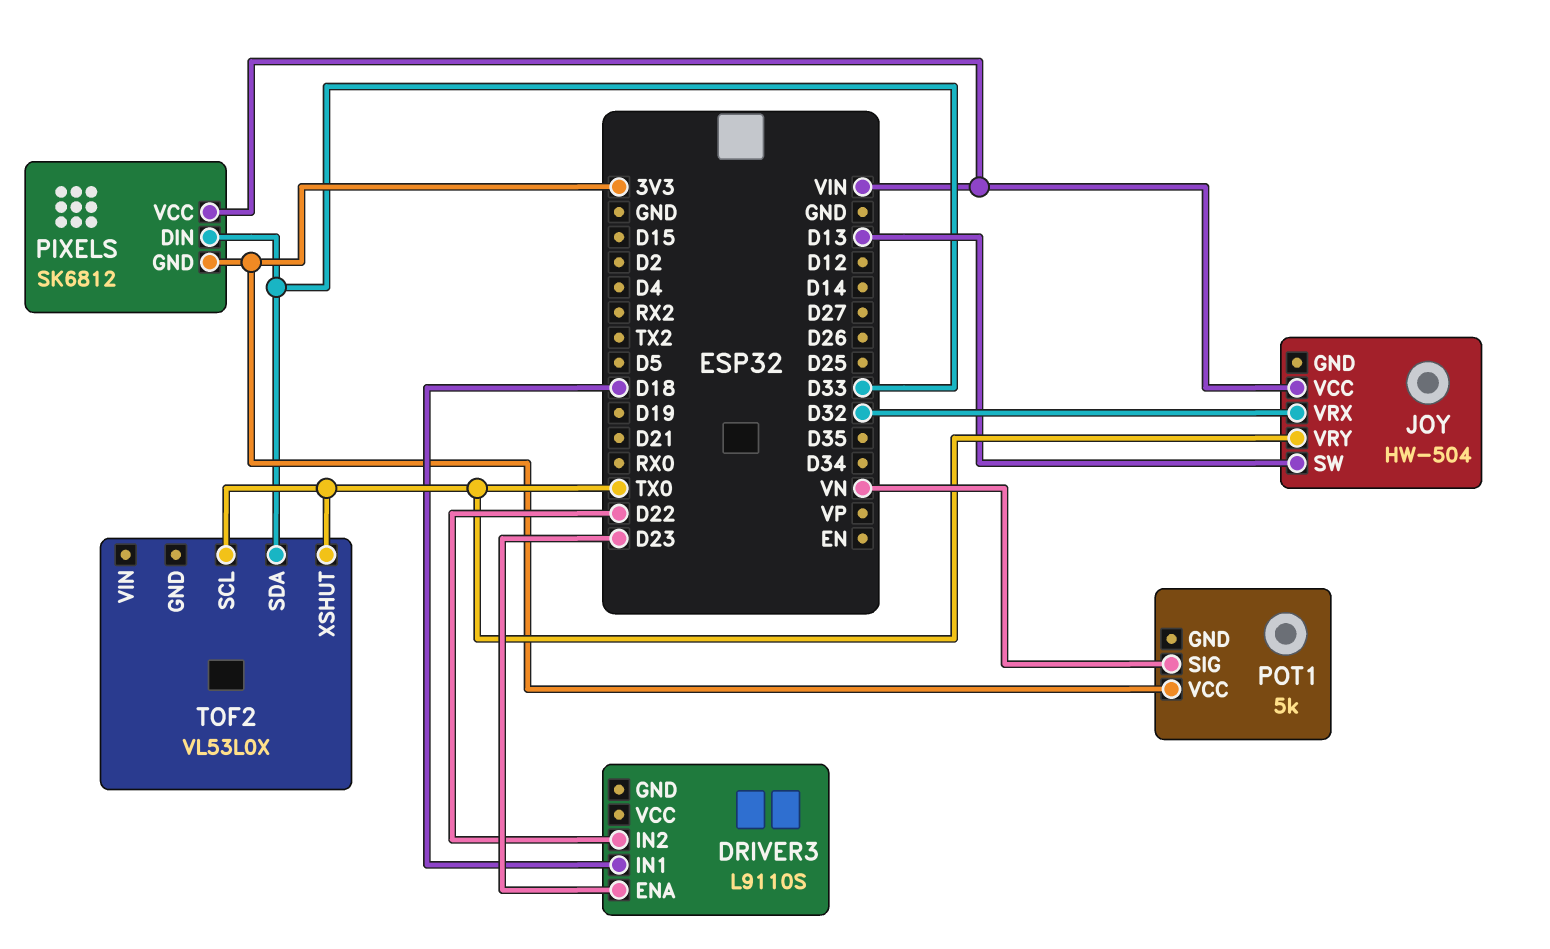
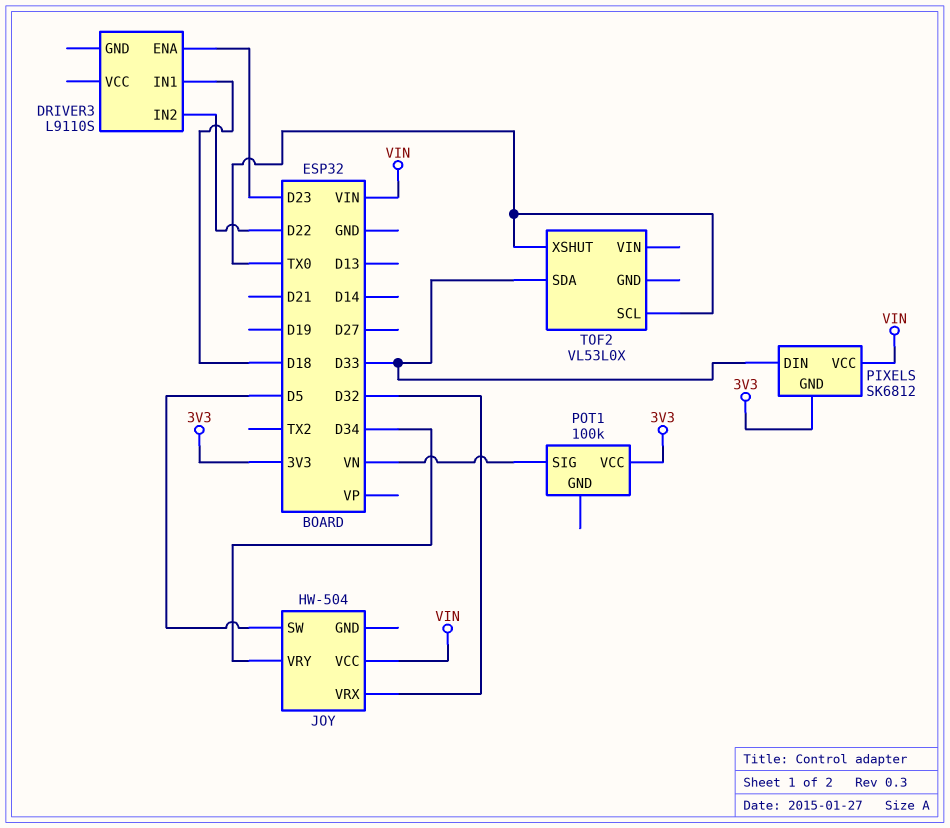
JOY pin SW: D13 -> D5
JOY pin VRY: TX0 -> D34
POT1: 5k -> 100k

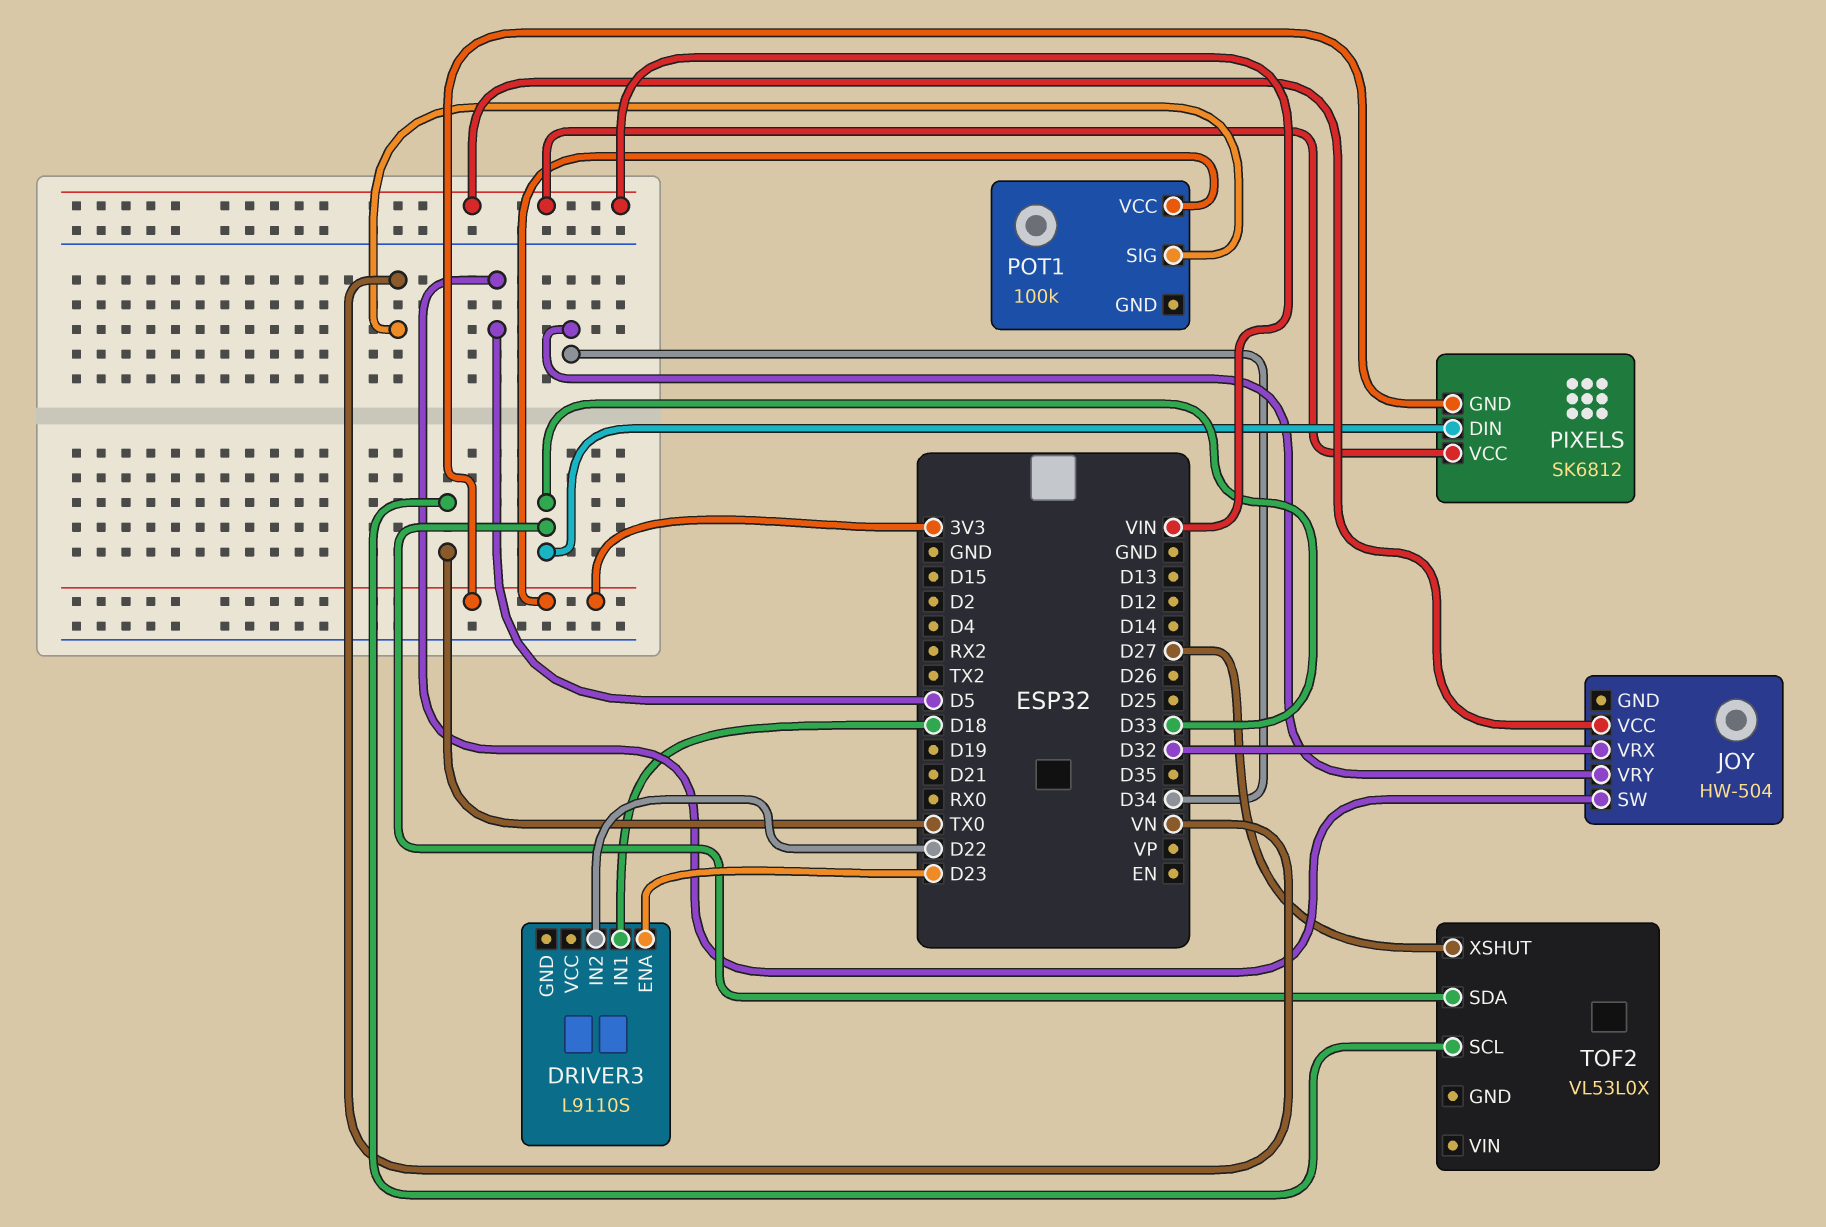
TOF2 pin XSHUT: TX0 -> D27

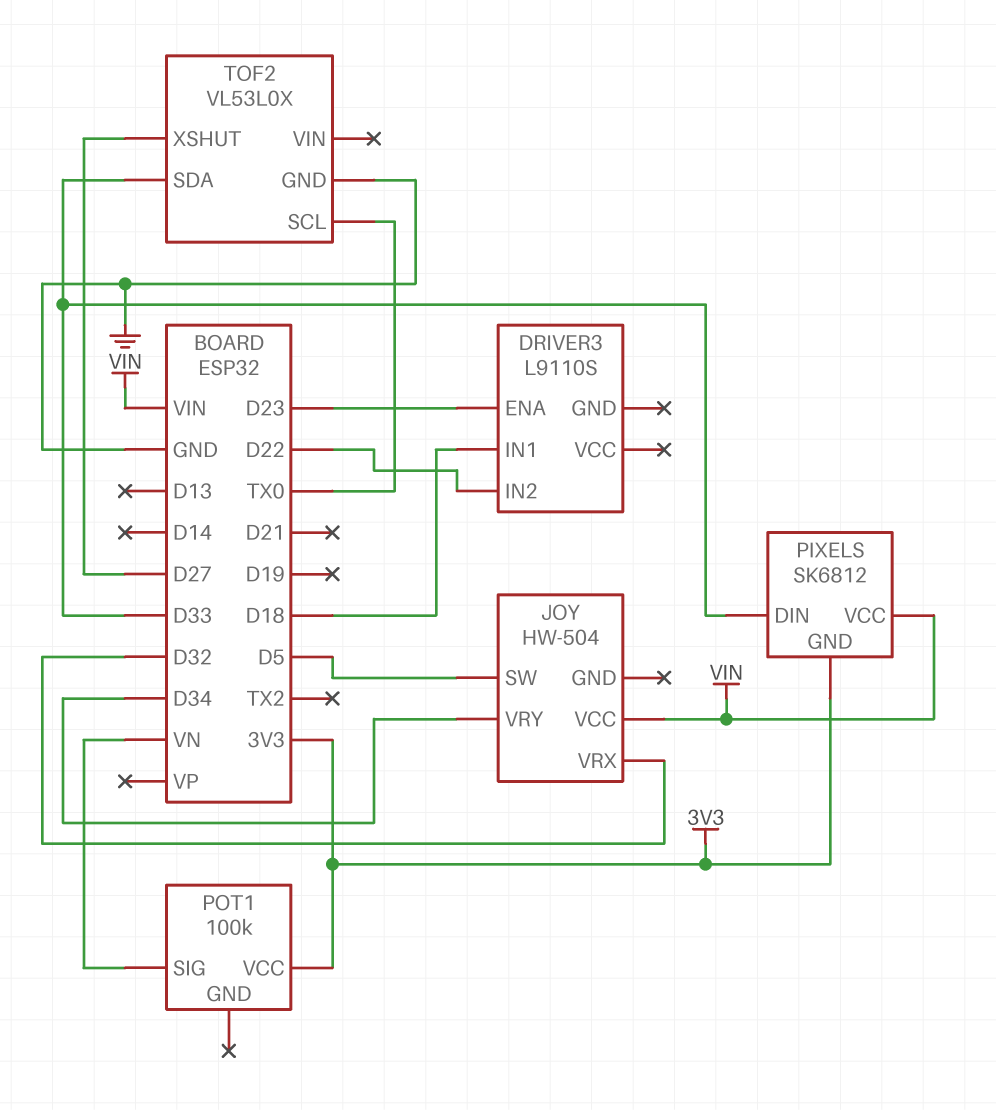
TOF2 pin GND: none -> GND

